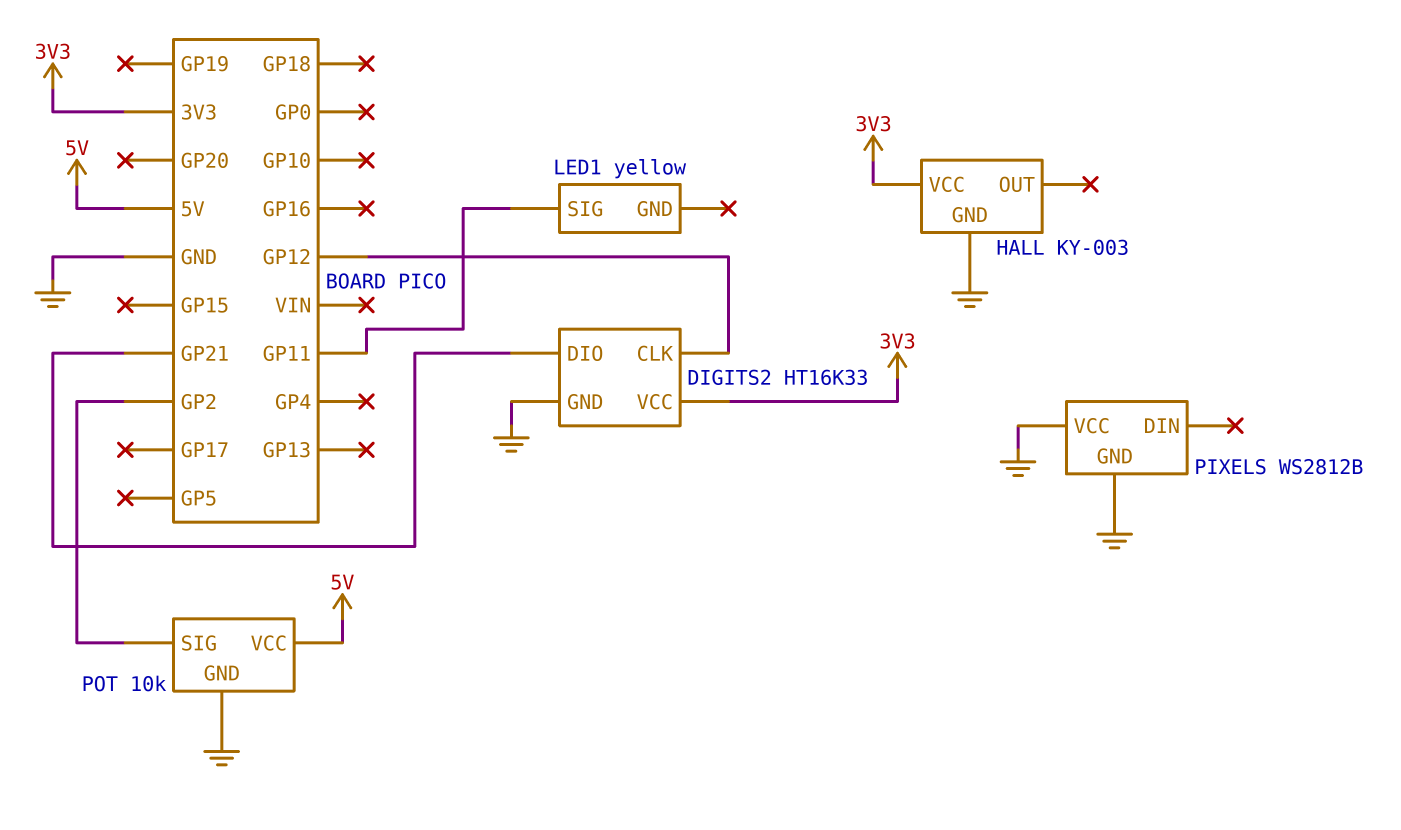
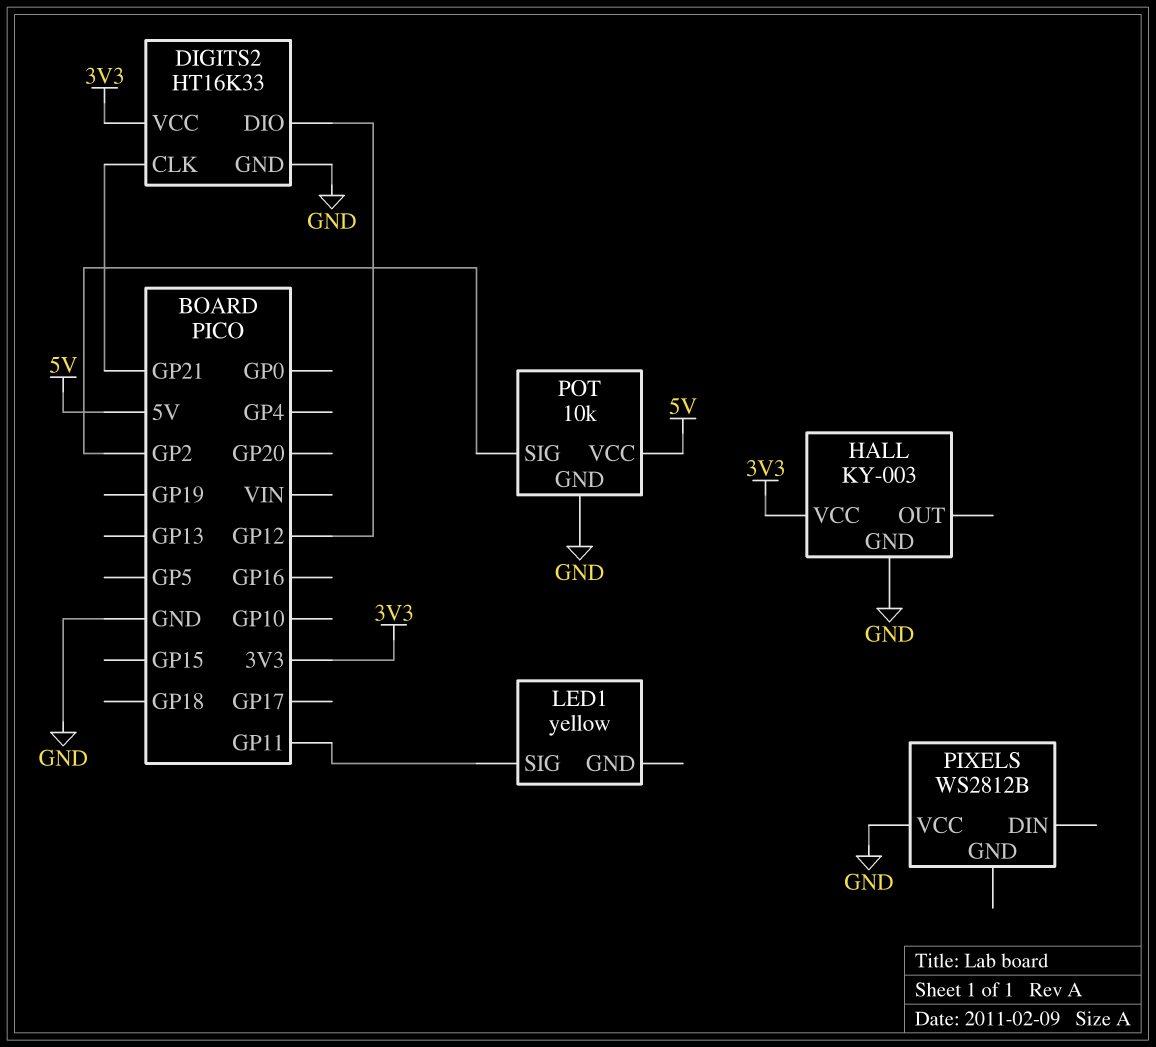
DIGITS2 pin CLK: GP12 -> GP21
DIGITS2 pin DIO: GP21 -> GP12
PIXELS pin GND: GND -> none

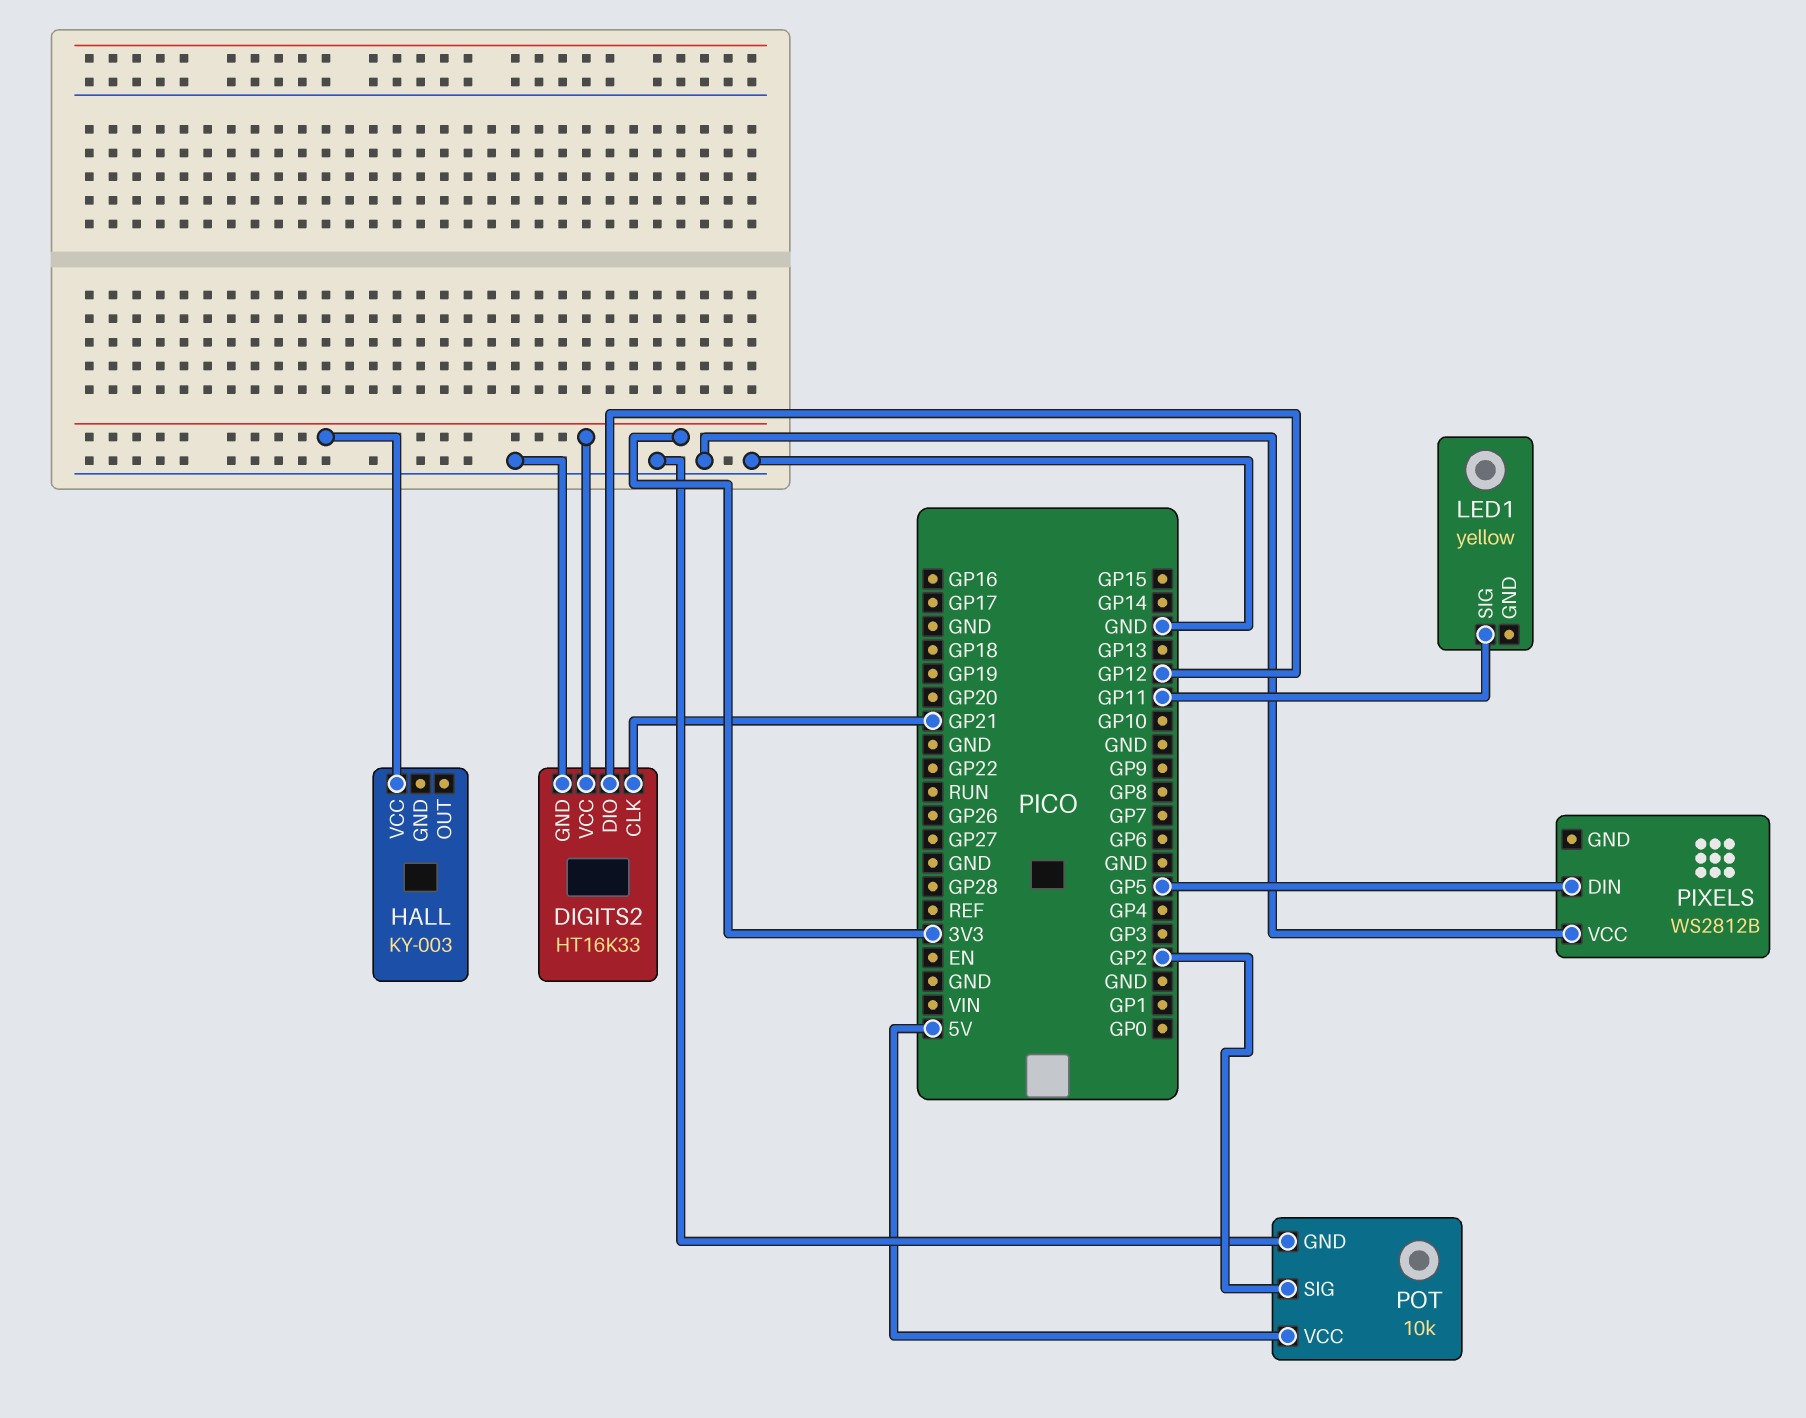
HALL pin GND: GND -> none
PIXELS pin DIN: none -> GP5

